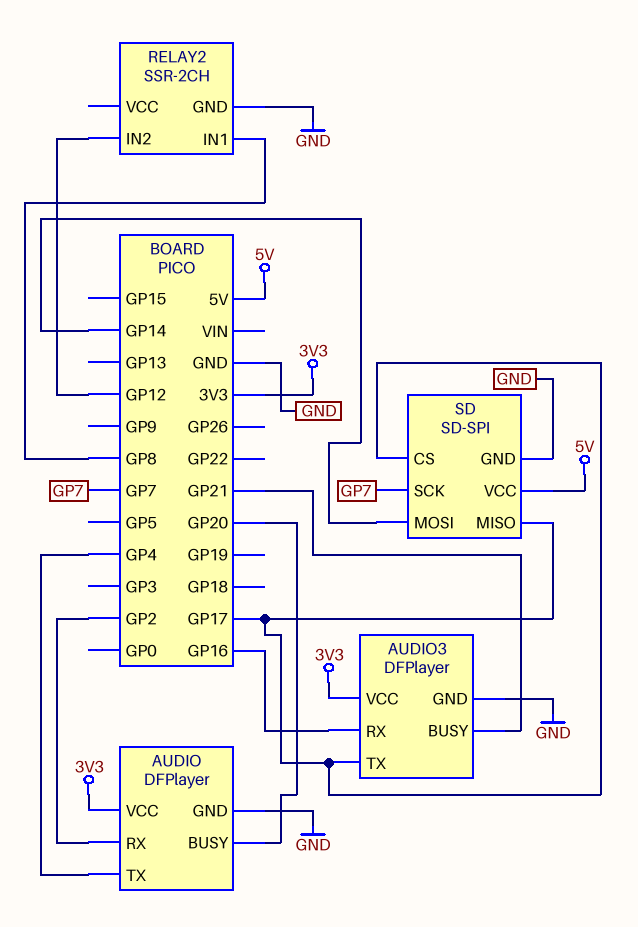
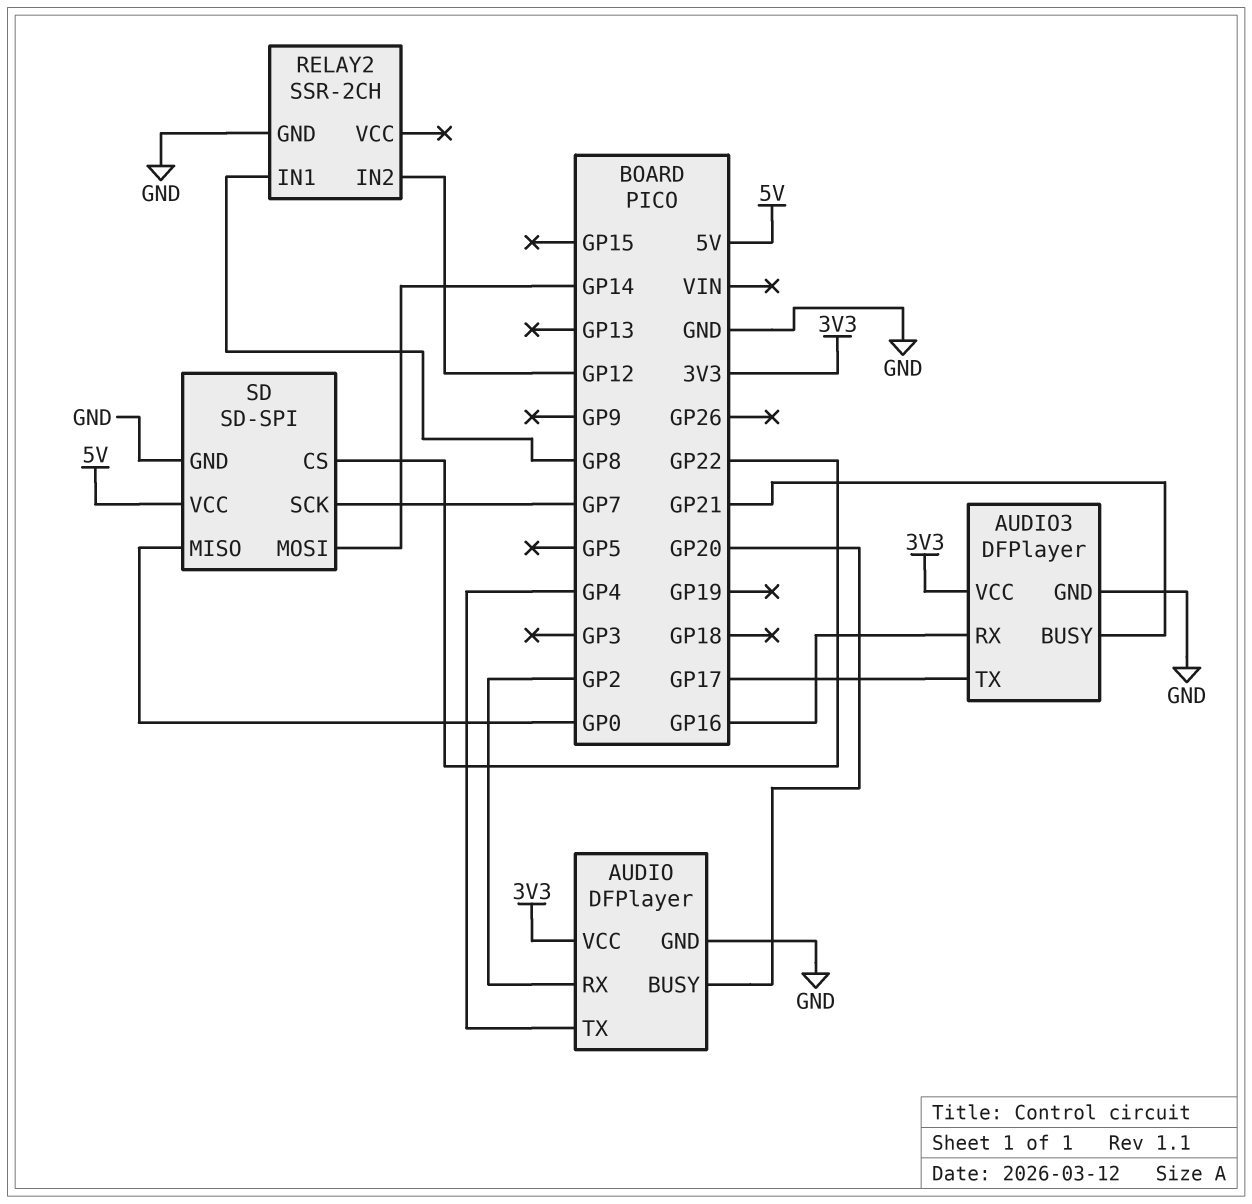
SD pin CS: GP17 -> GP22
SD pin MISO: GP17 -> GP0

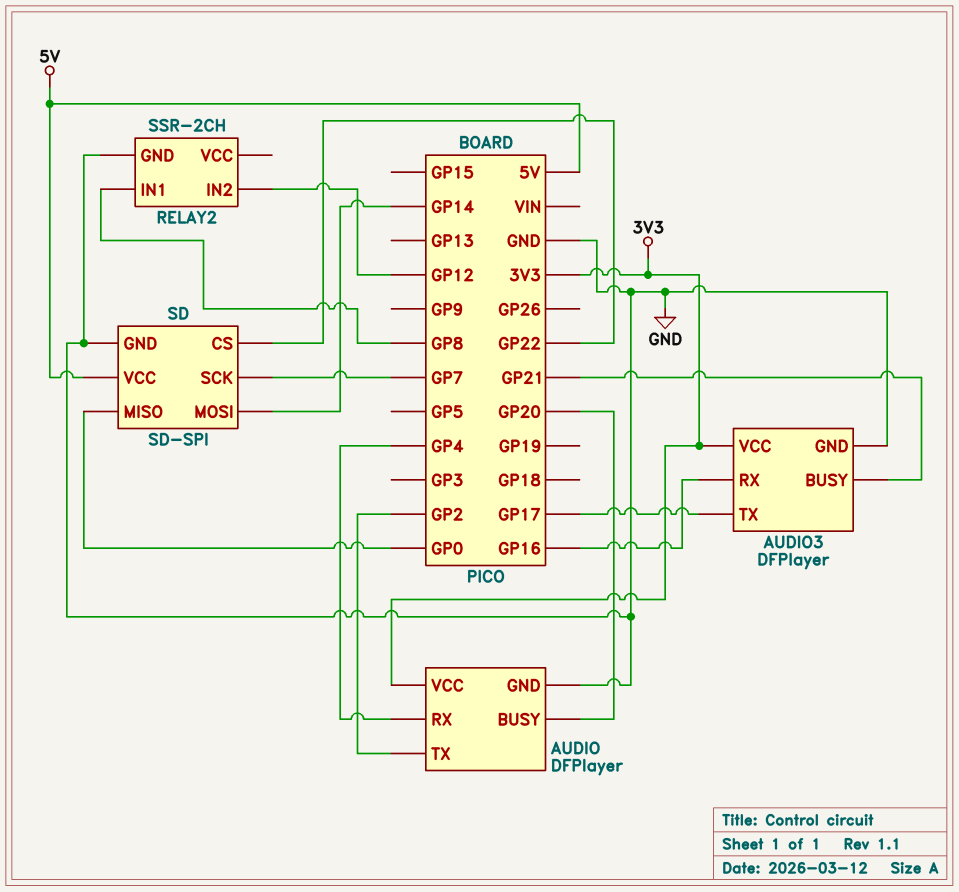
AUDIO pin RX: GP2 -> GP4
AUDIO pin TX: GP4 -> GP2

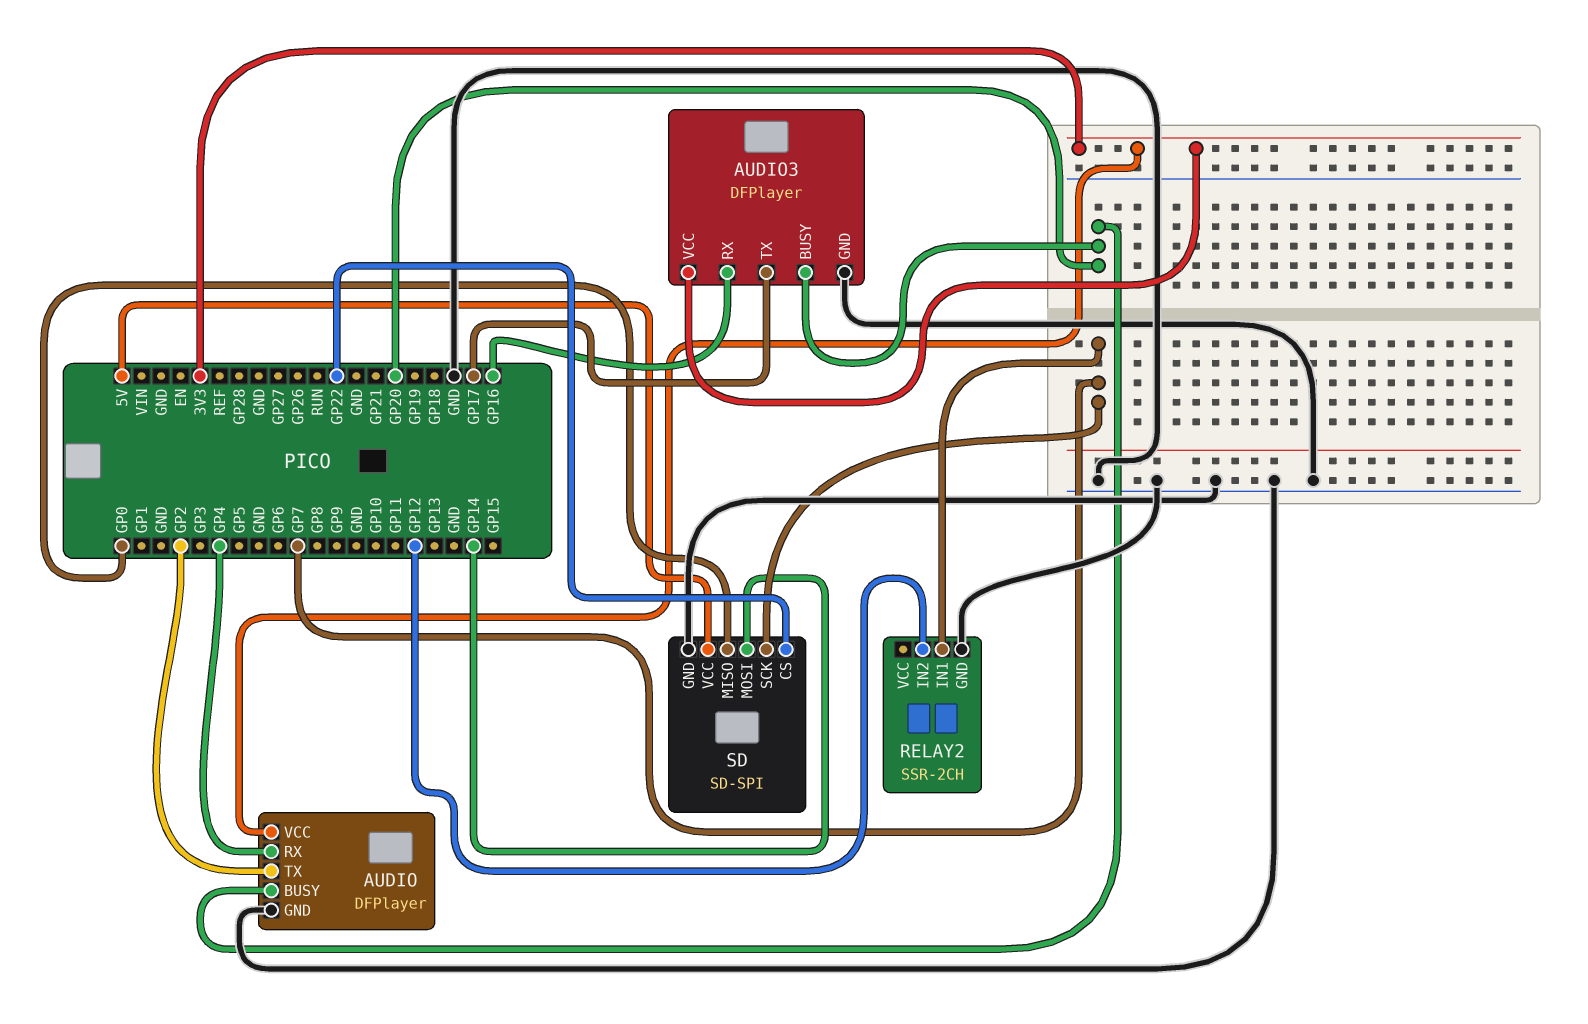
AUDIO3 pin BUSY: GP21 -> GP20
RELAY2 pin IN1: GP8 -> GP7

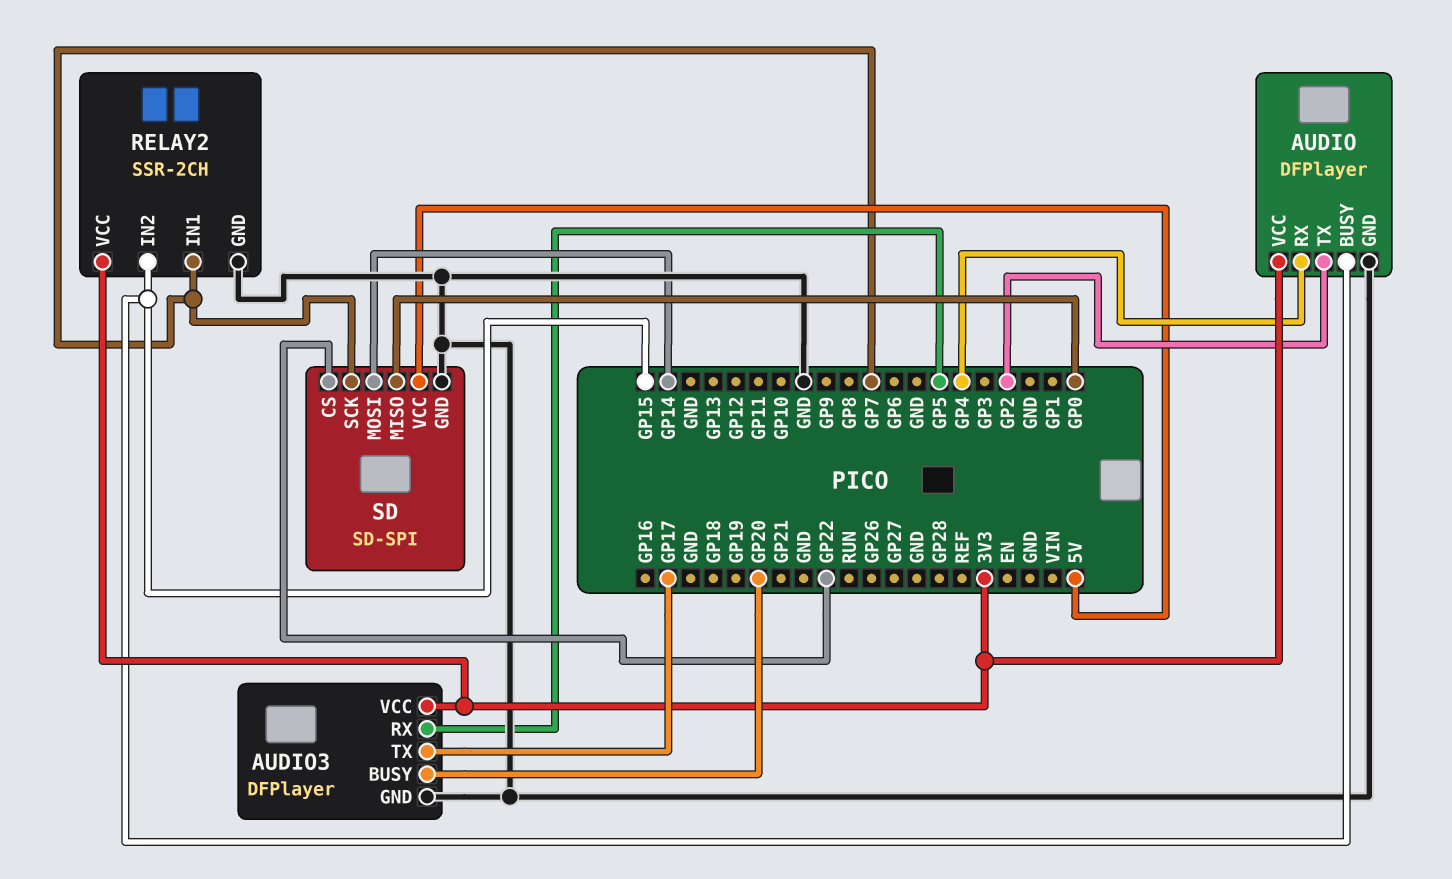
AUDIO pin BUSY: GP20 -> GP15
AUDIO3 pin RX: GP16 -> GP5
RELAY2 pin IN2: GP12 -> GP15
RELAY2 pin VCC: none -> 3V3

